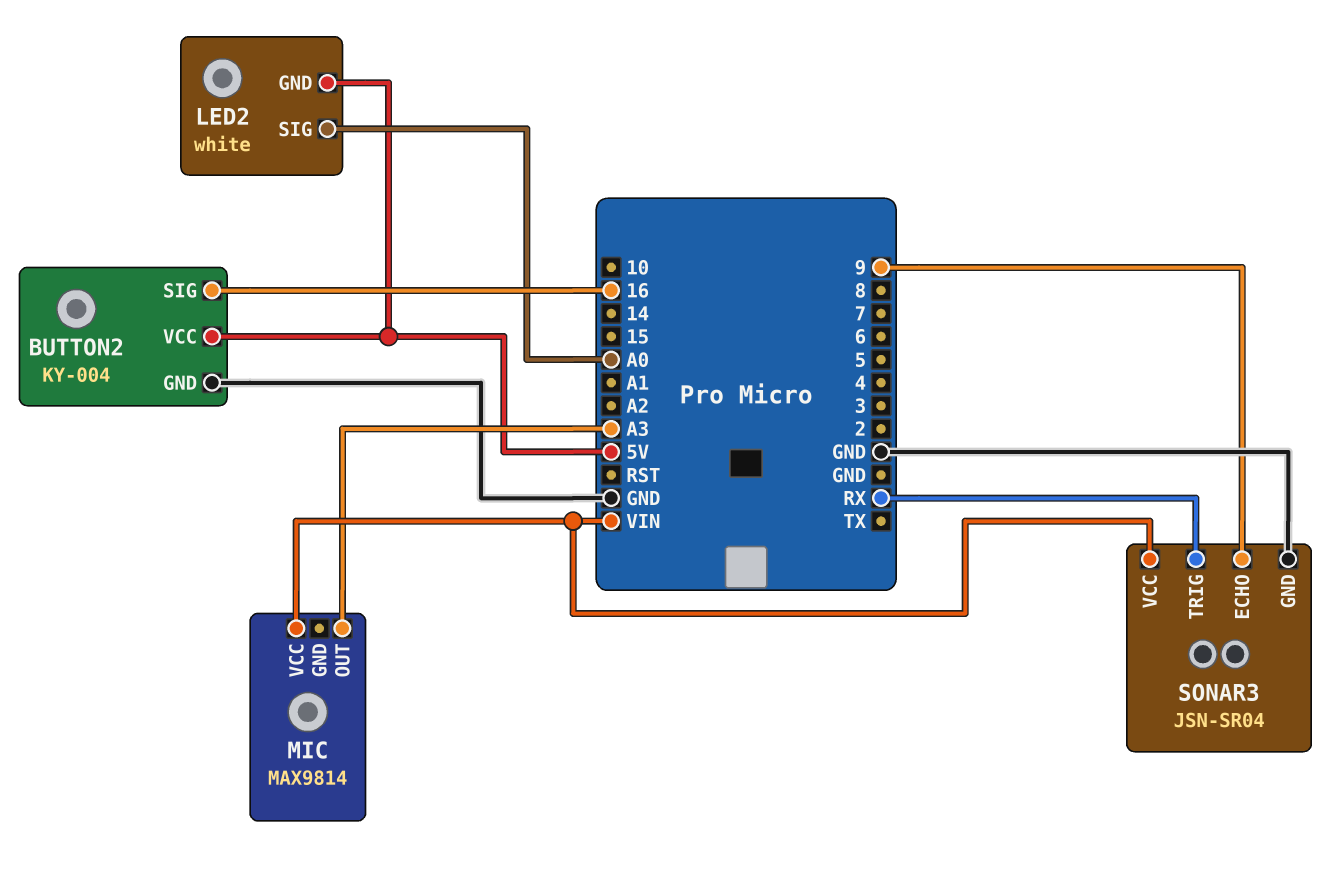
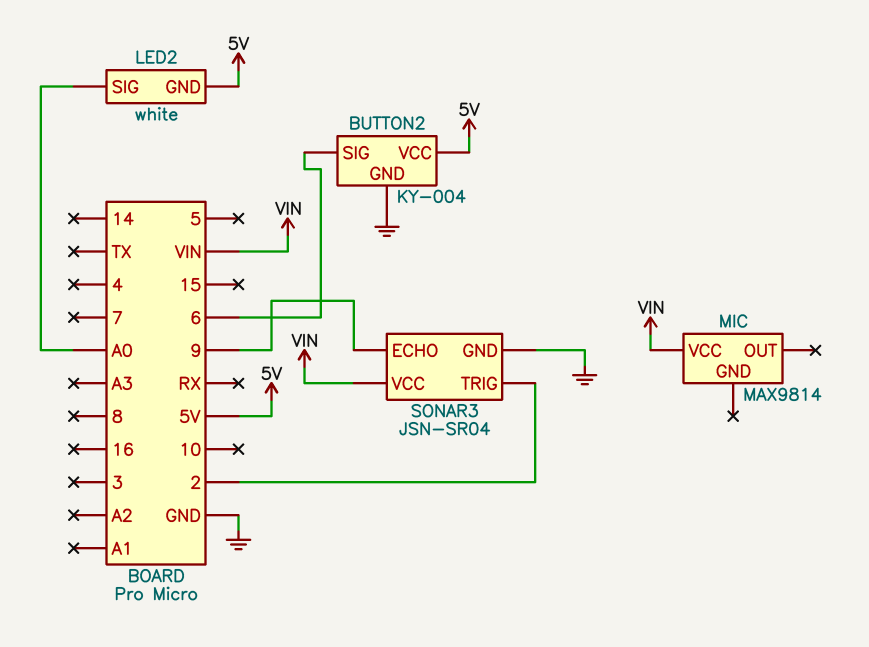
BUTTON2 pin SIG: 16 -> 6
MIC pin OUT: A3 -> none
SONAR3 pin TRIG: RX -> 2

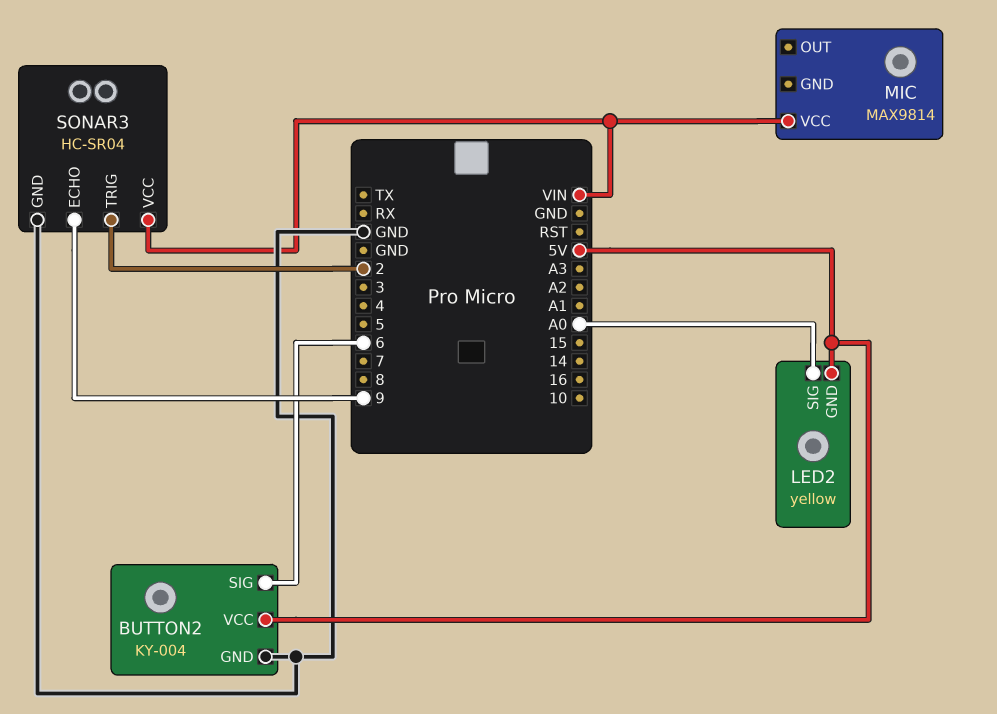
LED2: white -> yellow
SONAR3: JSN-SR04 -> HC-SR04

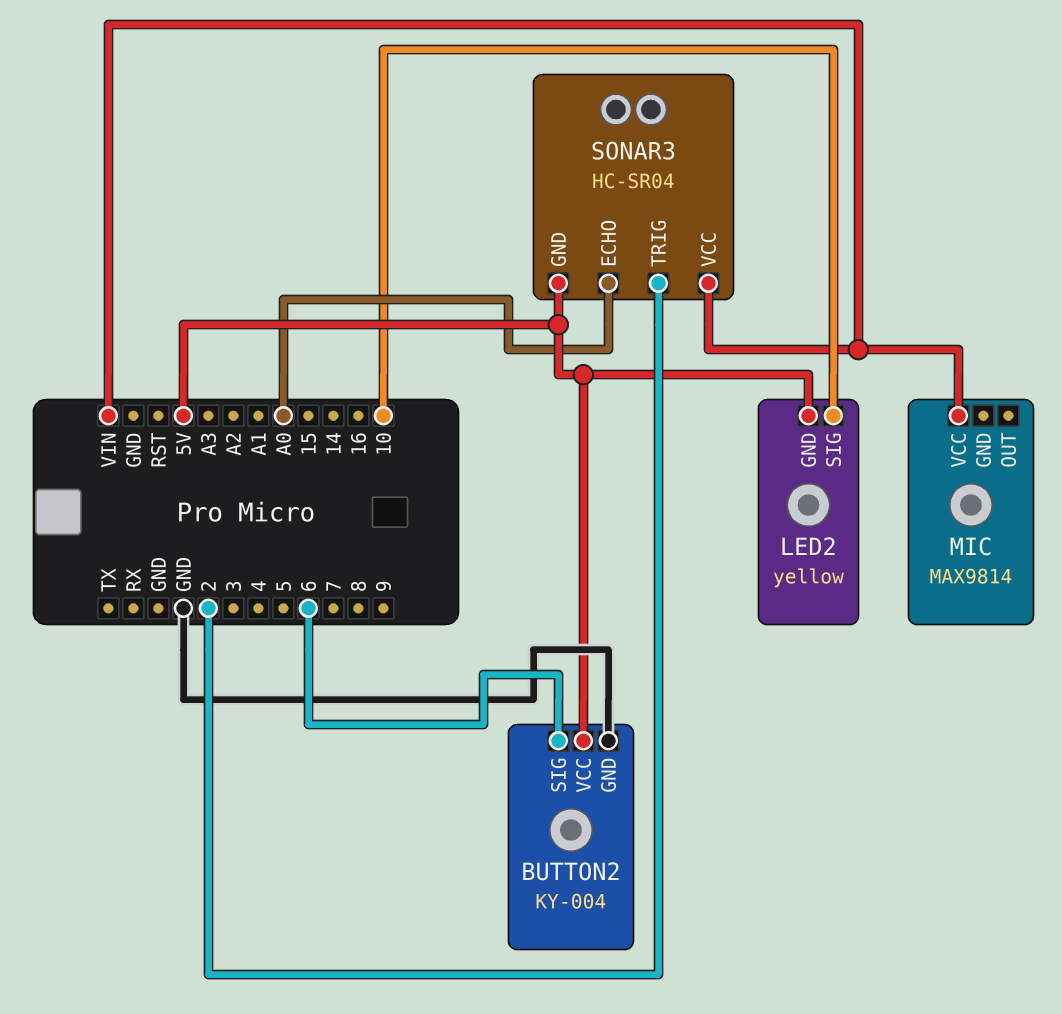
LED2 pin SIG: A0 -> 10
SONAR3 pin ECHO: 9 -> A0
SONAR3 pin GND: GND -> 5V

